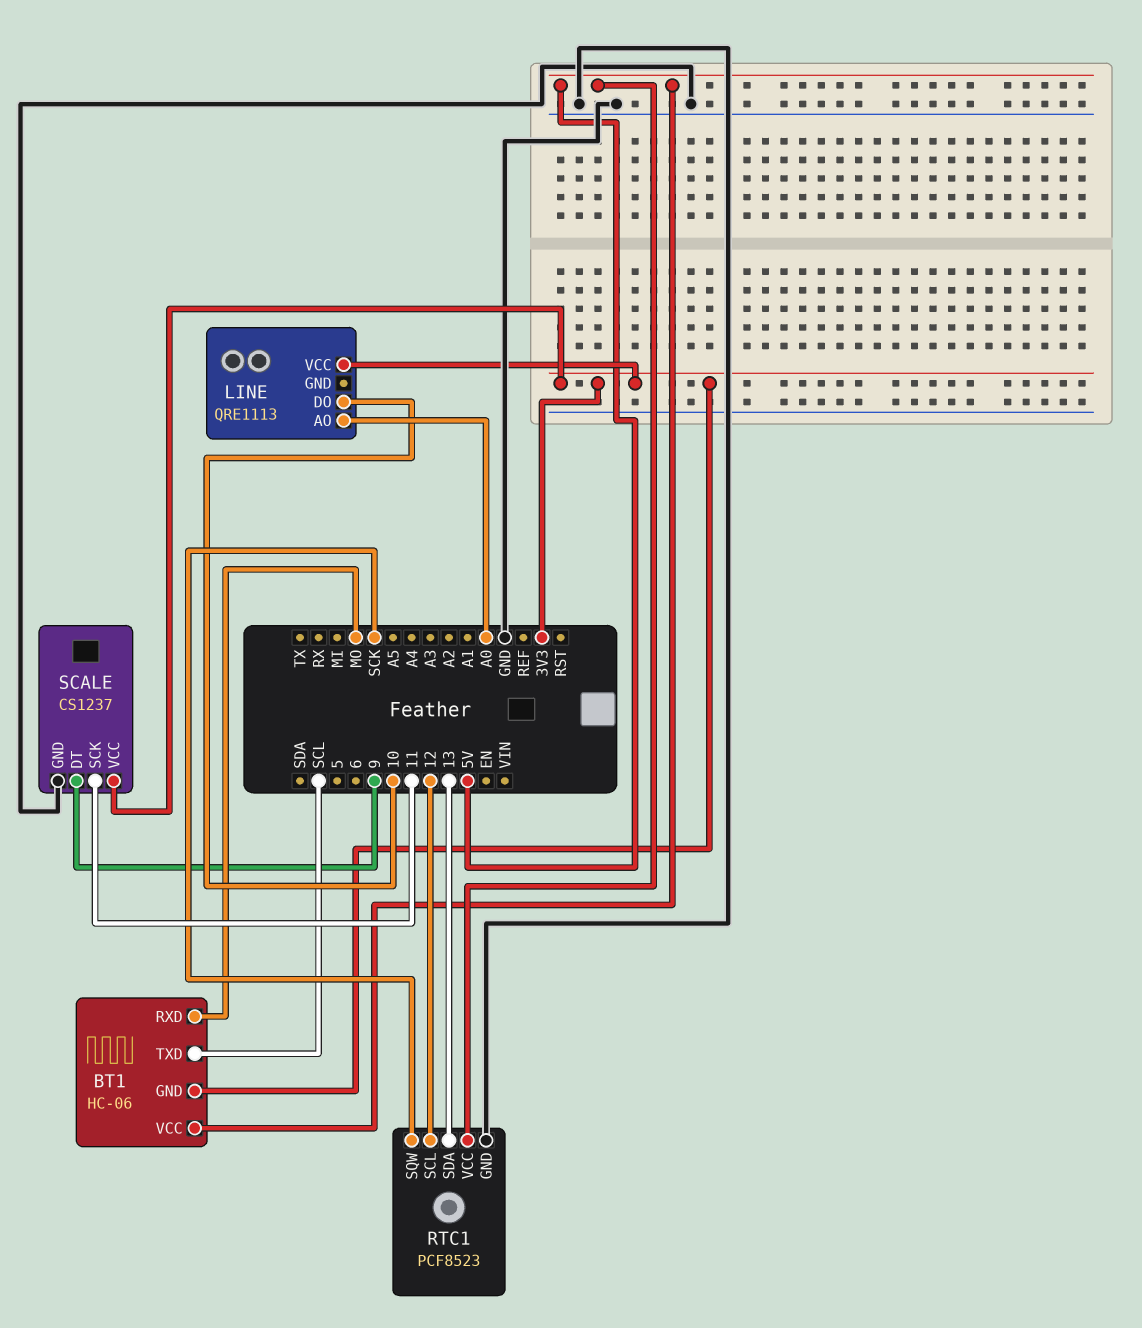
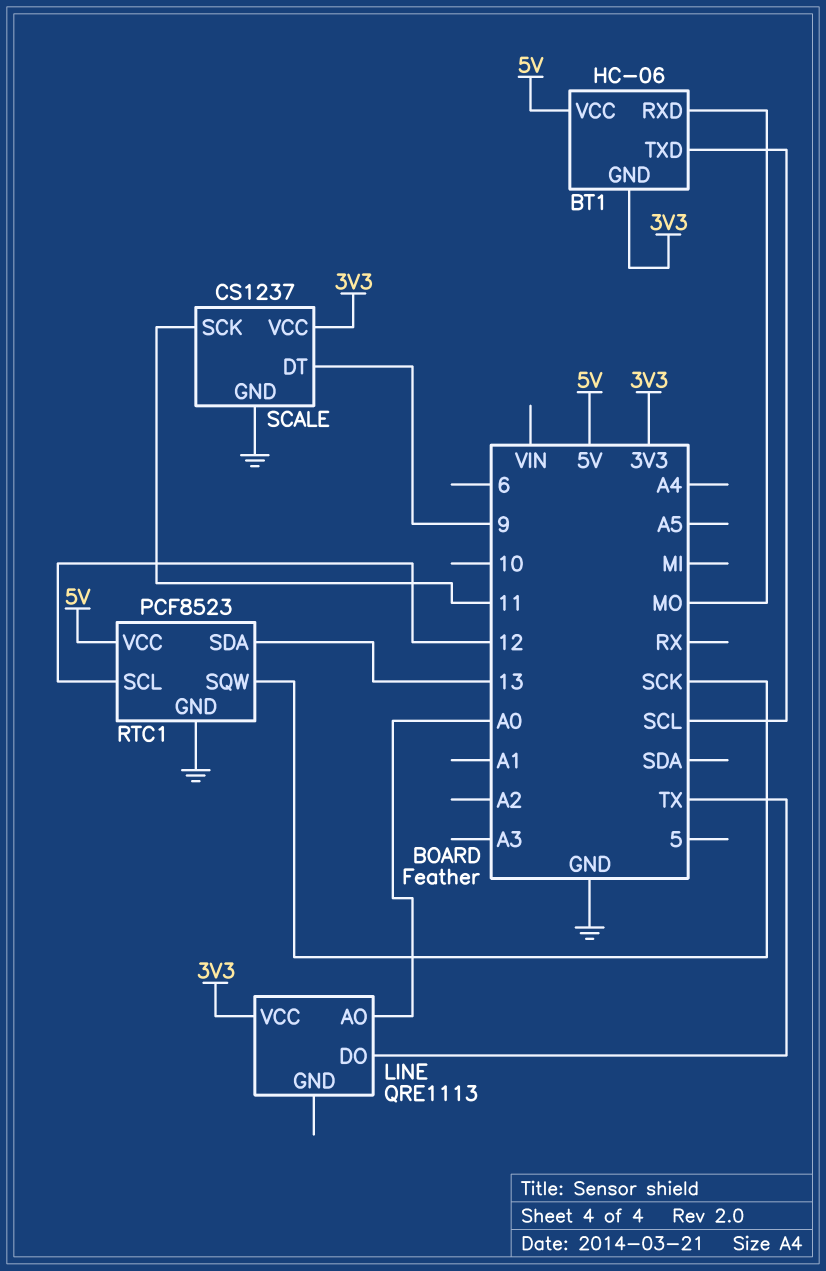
LINE pin DO: 10 -> TX

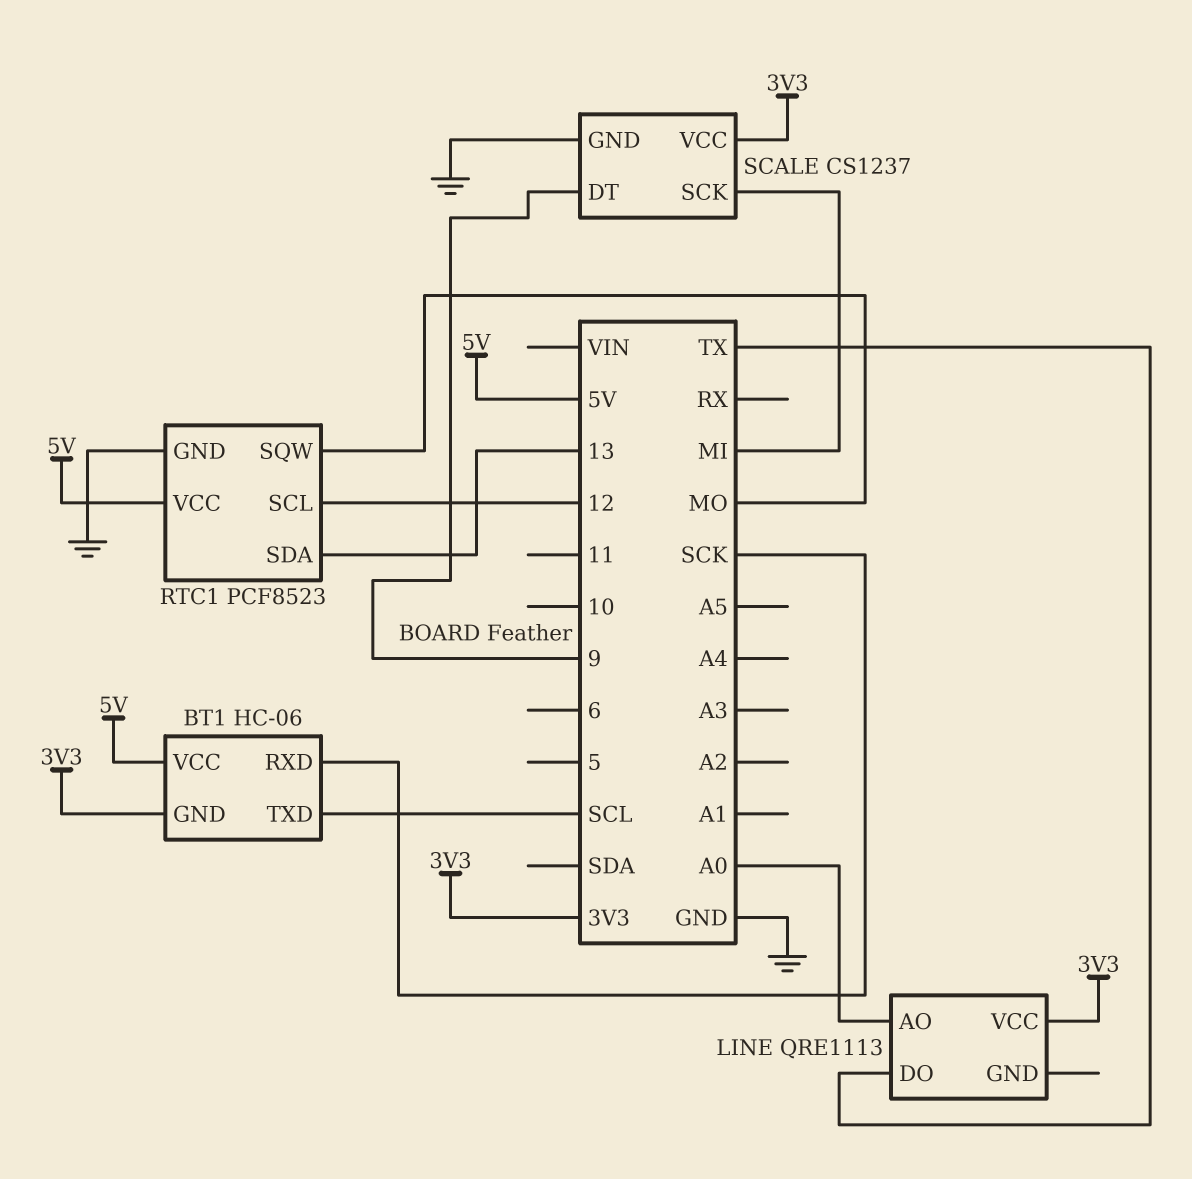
BT1 pin RXD: MO -> SCK
RTC1 pin SQW: SCK -> MO
SCALE pin SCK: 11 -> MI

